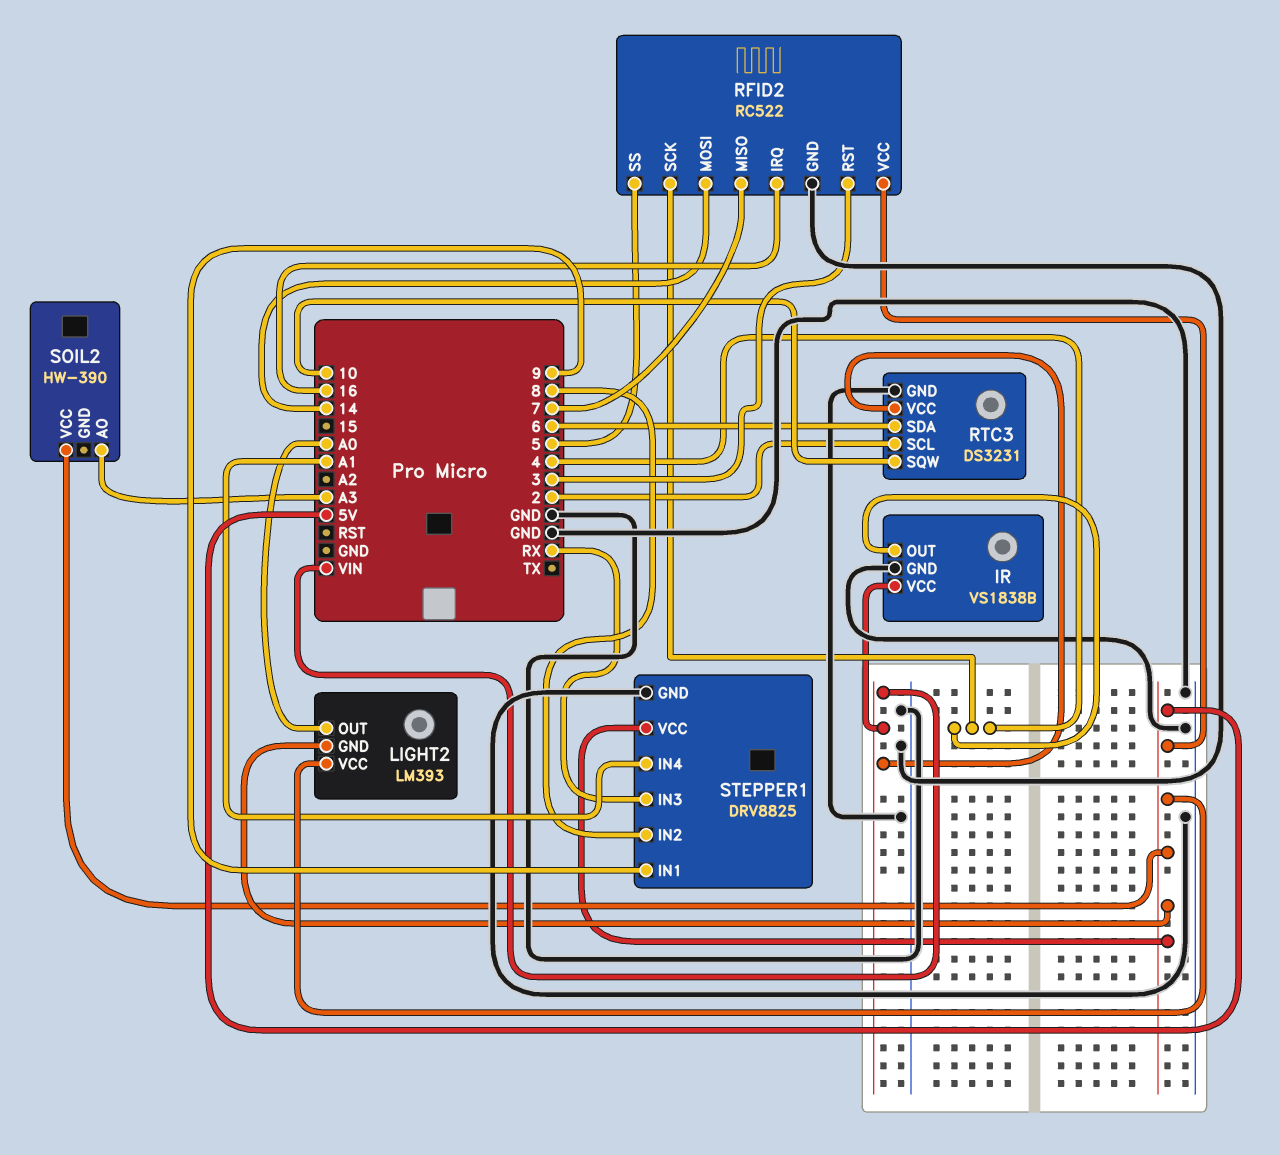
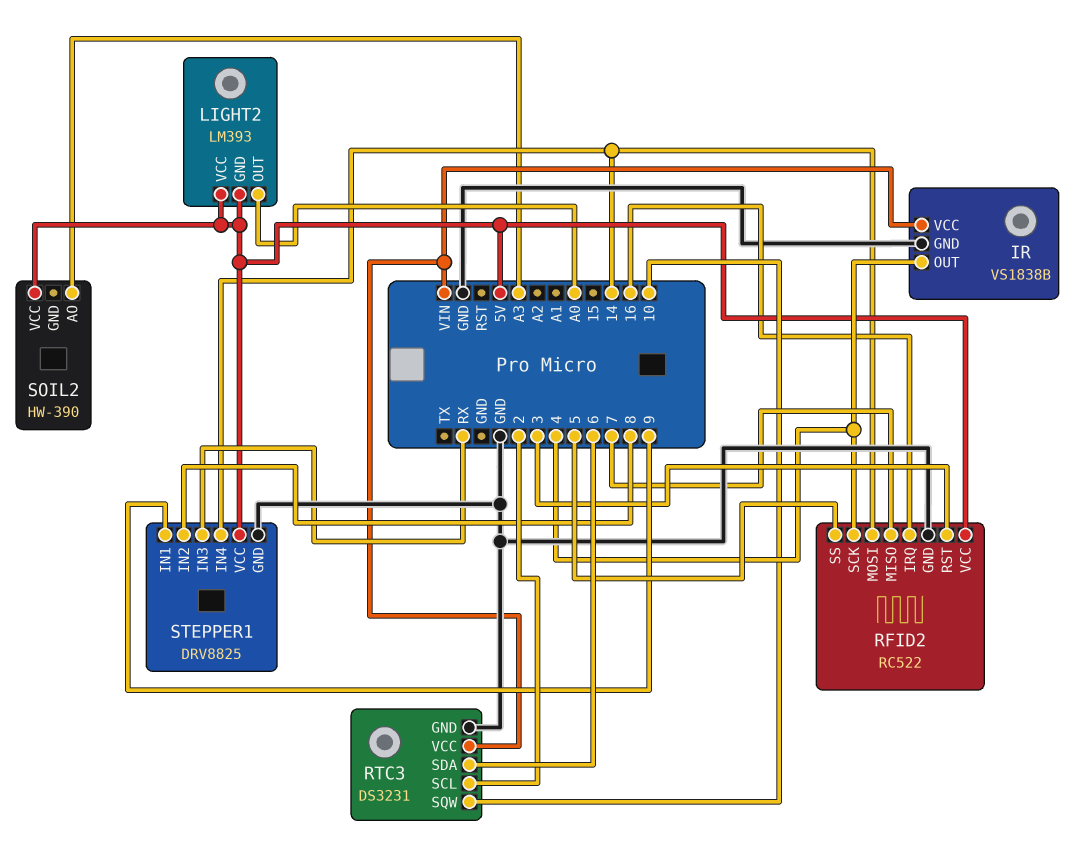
STEPPER1 pin IN4: A1 -> 14

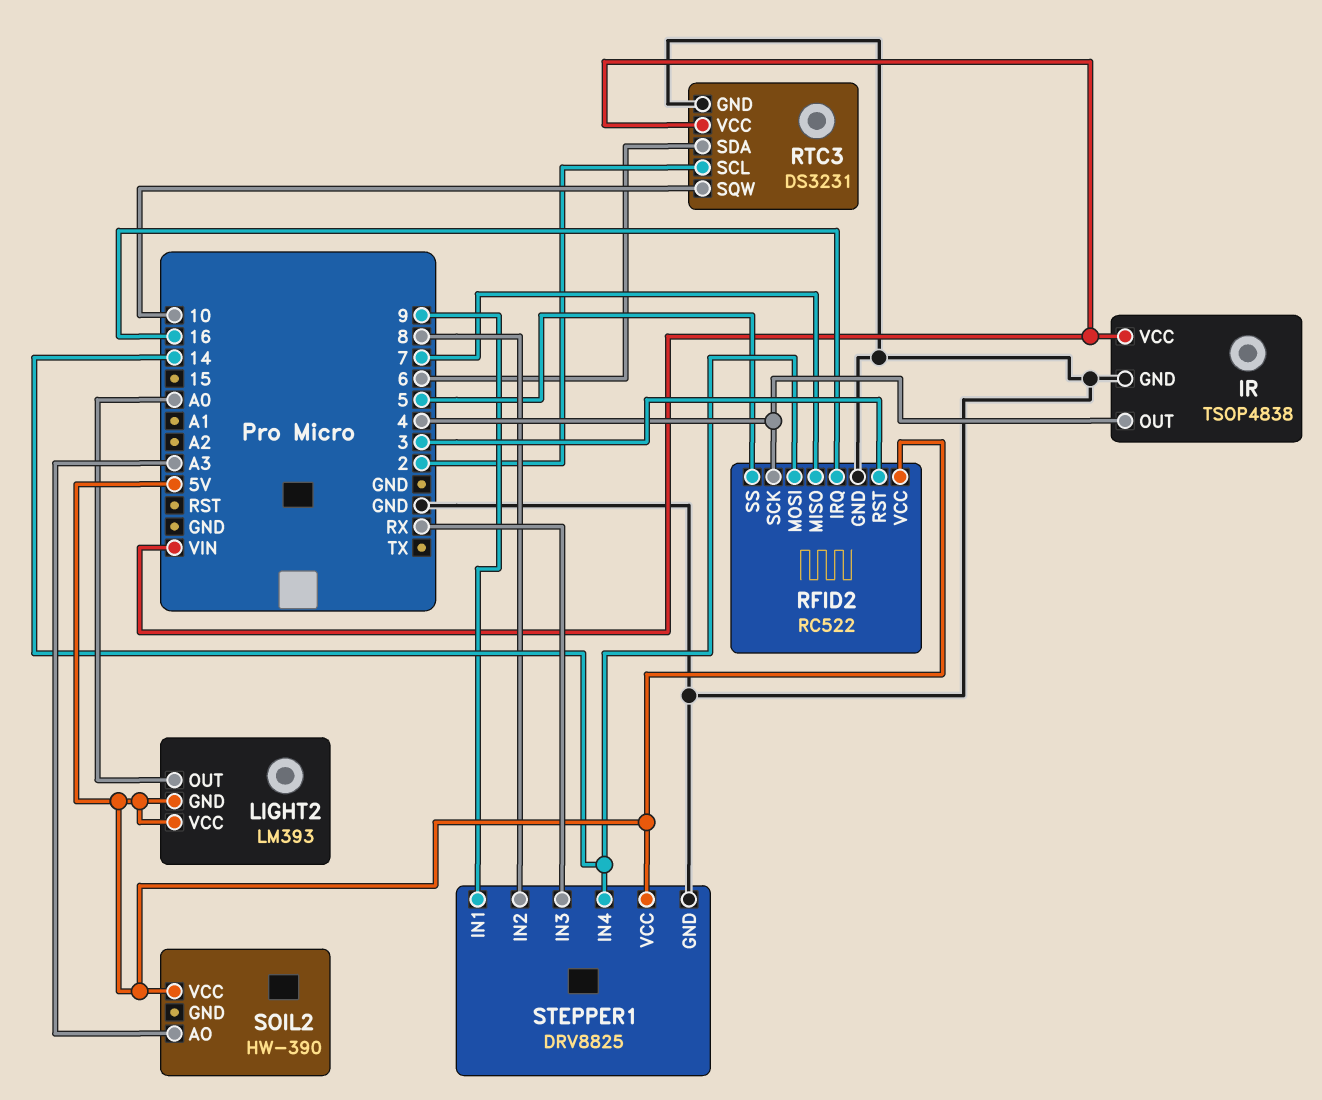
IR: VS1838B -> TSOP4838

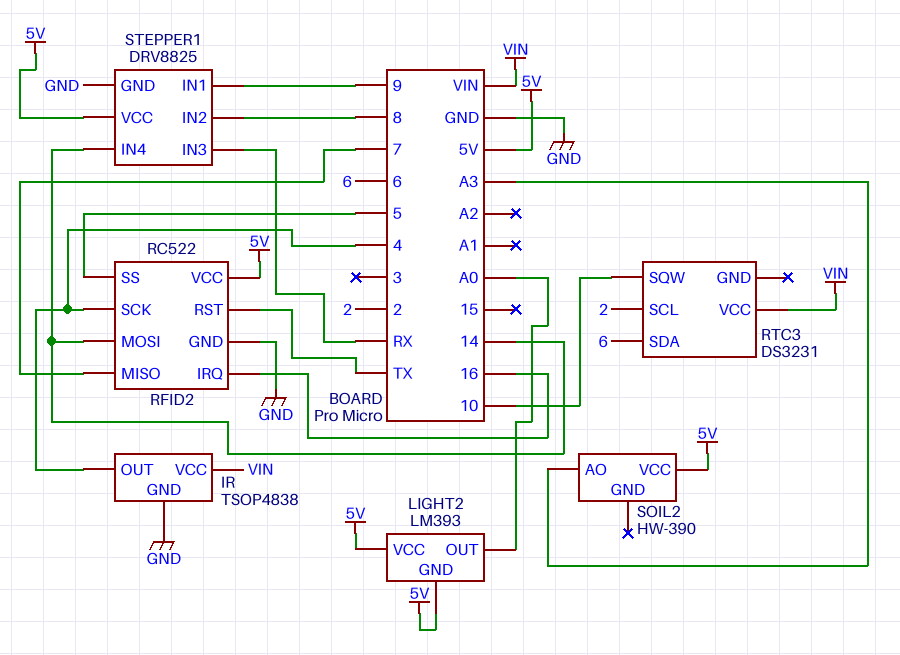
RFID2 pin RST: 3 -> TX
RTC3 pin GND: GND -> none

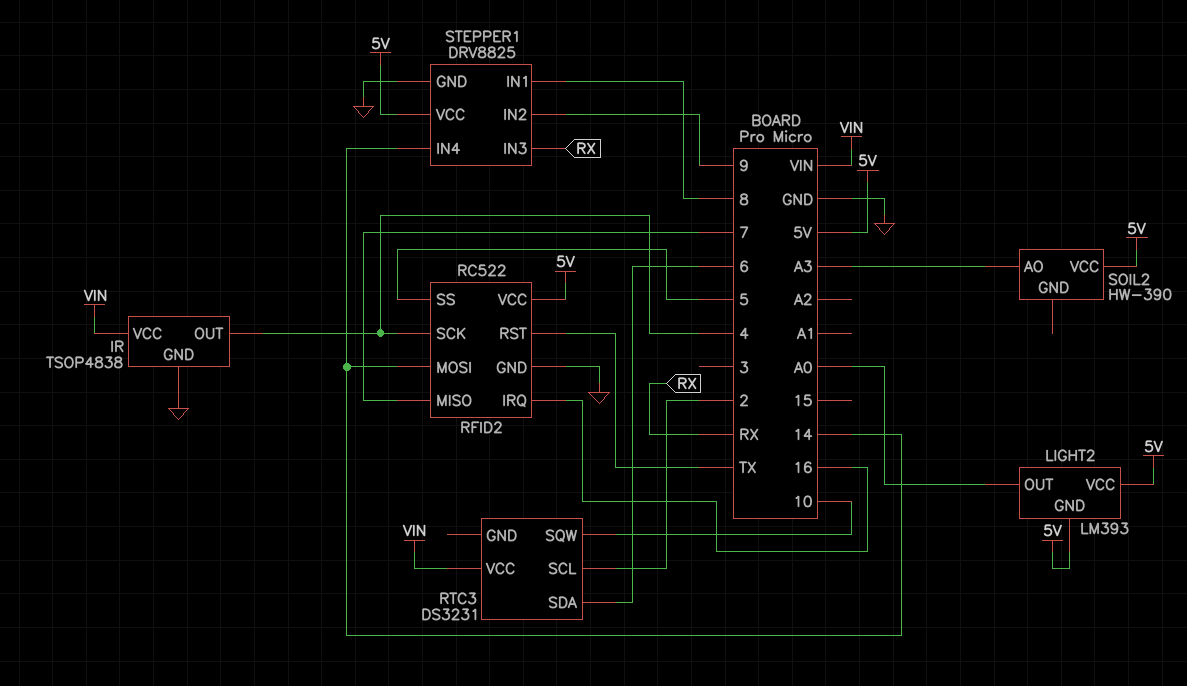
STEPPER1 pin IN1: 9 -> 8
STEPPER1 pin IN2: 8 -> 9

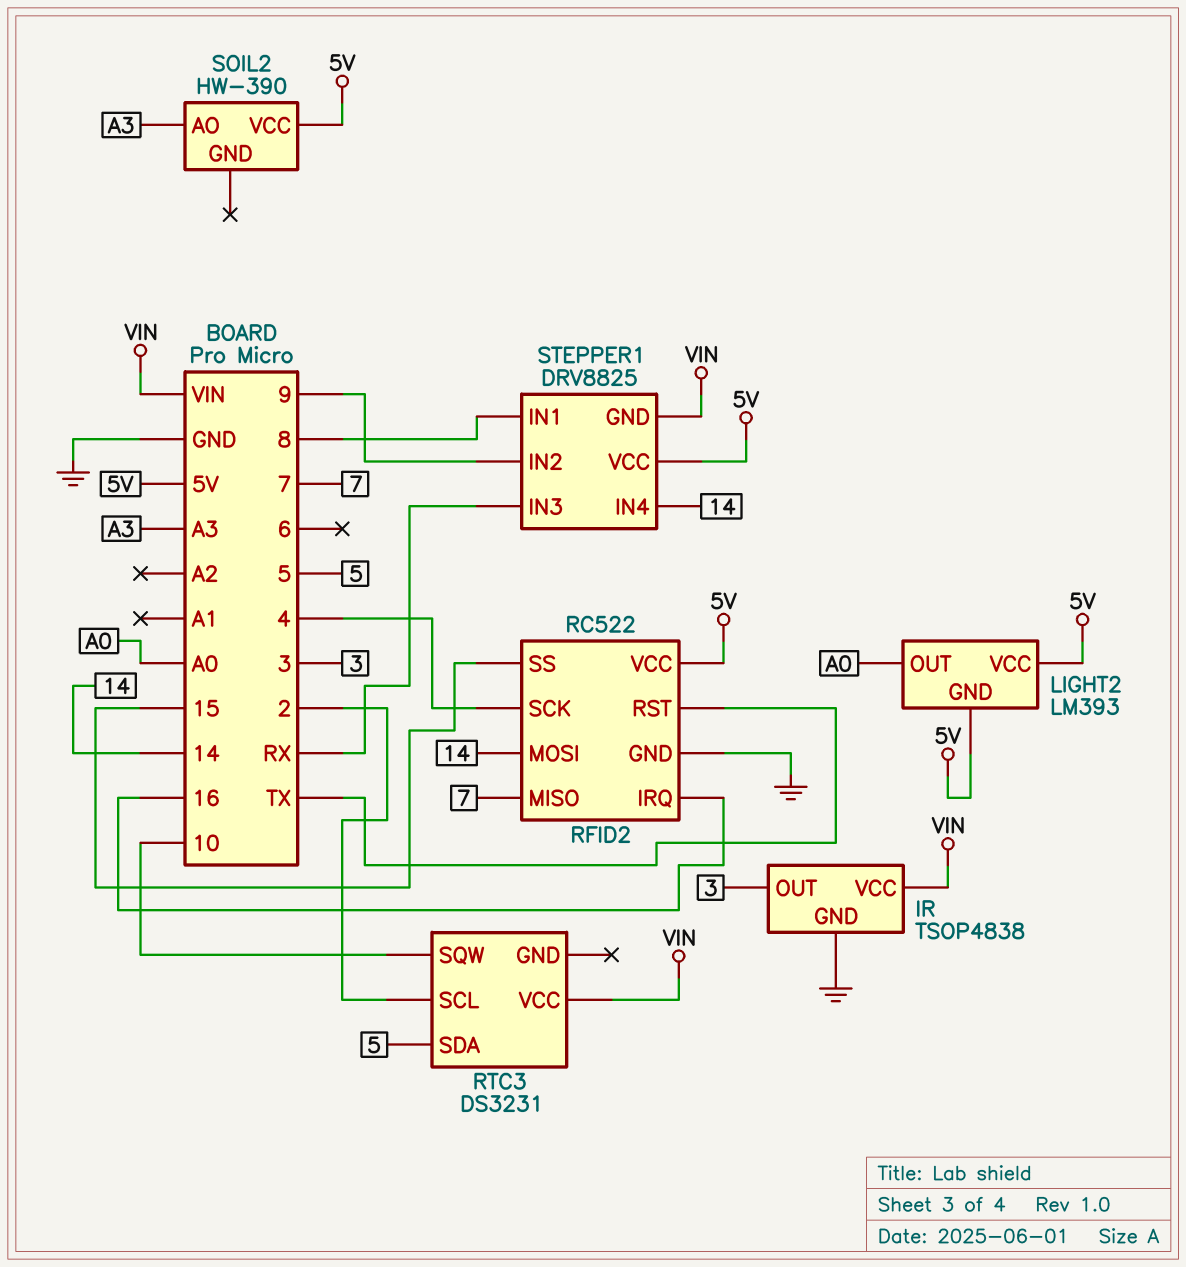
IR pin OUT: 4 -> 3
RFID2 pin SS: 5 -> 15
RTC3 pin SDA: 6 -> 5
STEPPER1 pin GND: GND -> VIN

